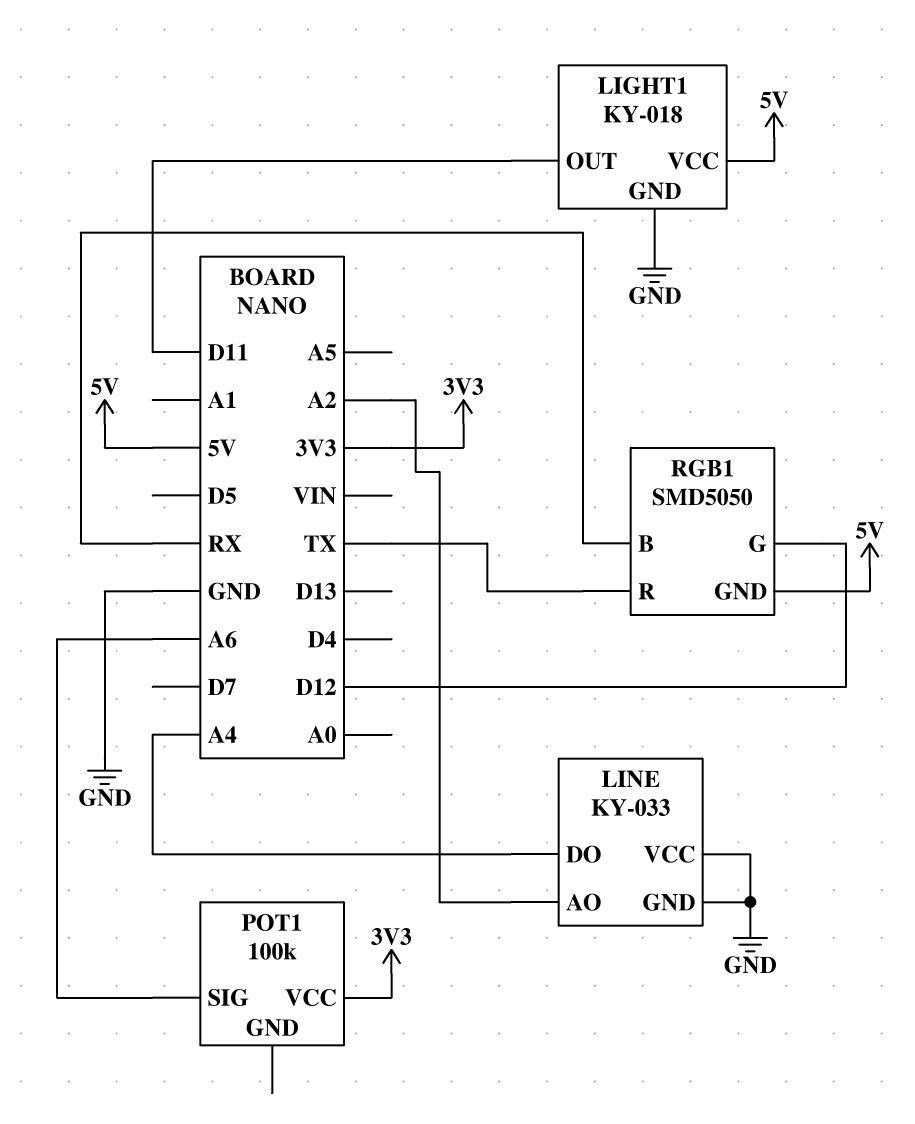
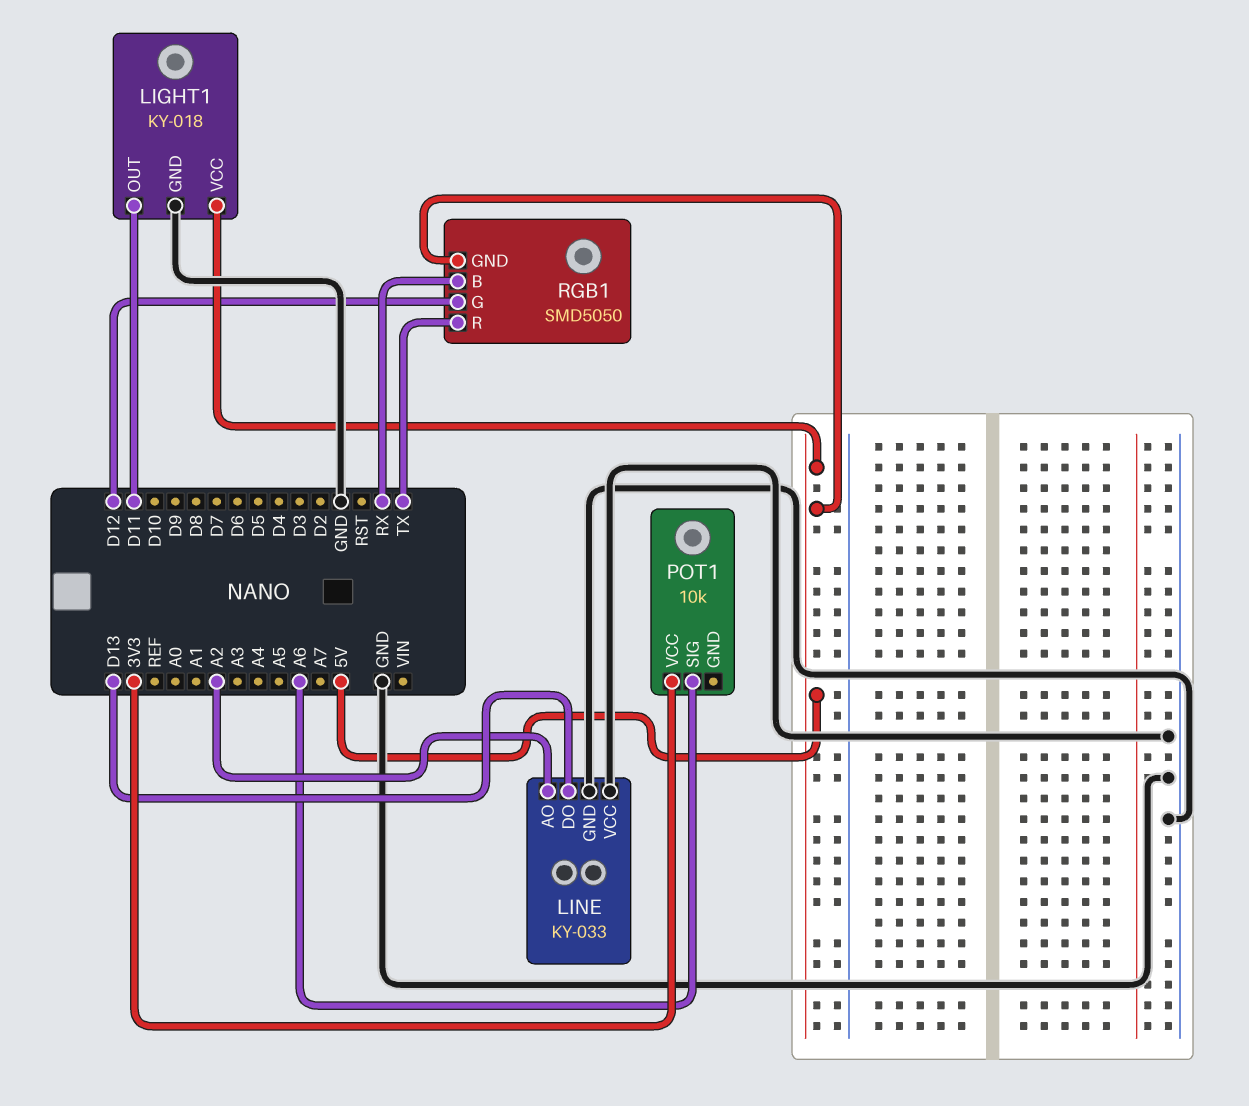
LINE pin DO: A4 -> D13
POT1: 100k -> 10k

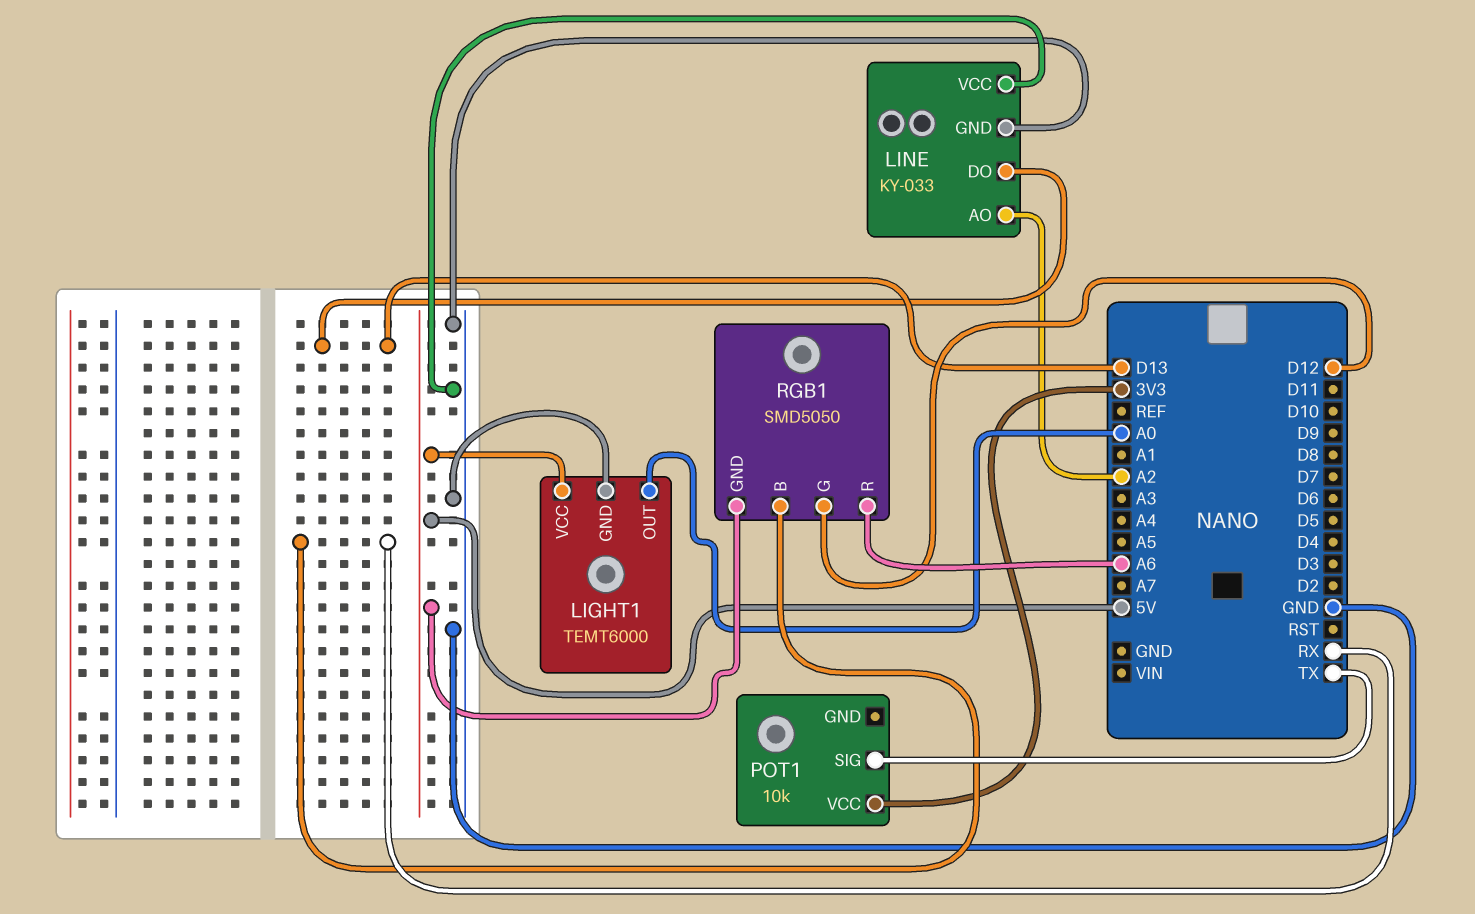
LIGHT1: KY-018 -> TEMT6000
LIGHT1 pin OUT: D11 -> A0
POT1 pin SIG: A6 -> TX
RGB1 pin R: TX -> A6

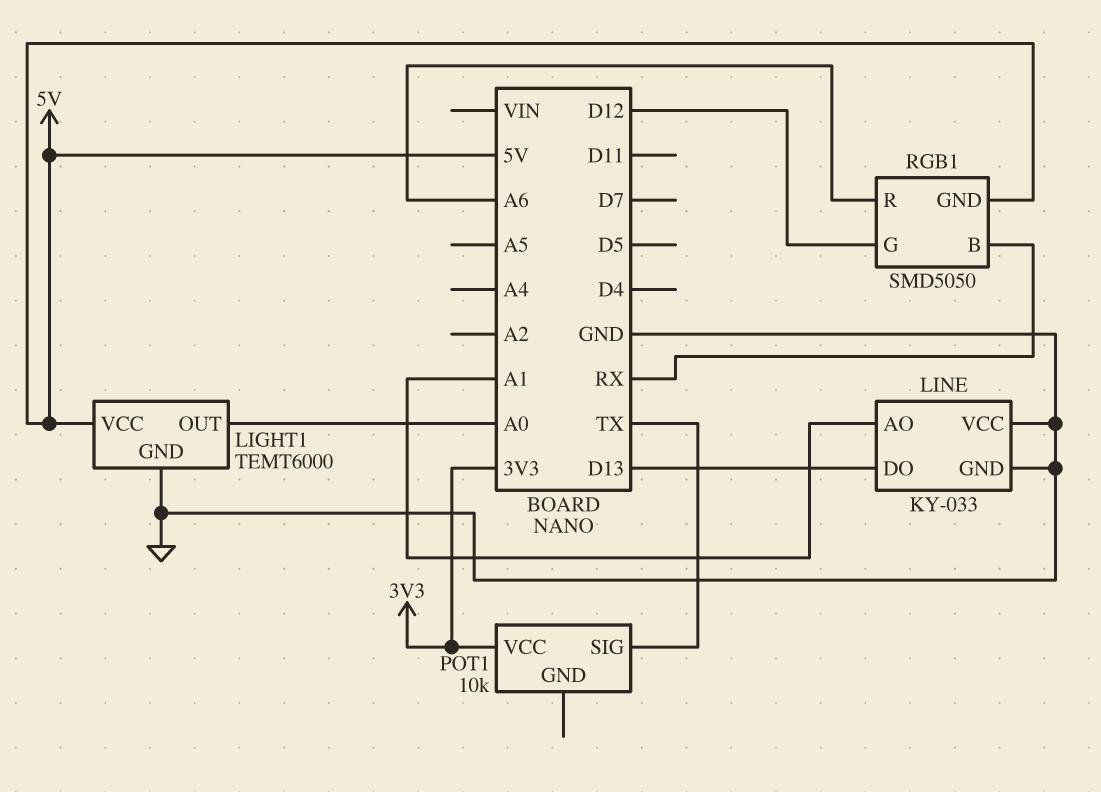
LINE pin AO: A2 -> A1

